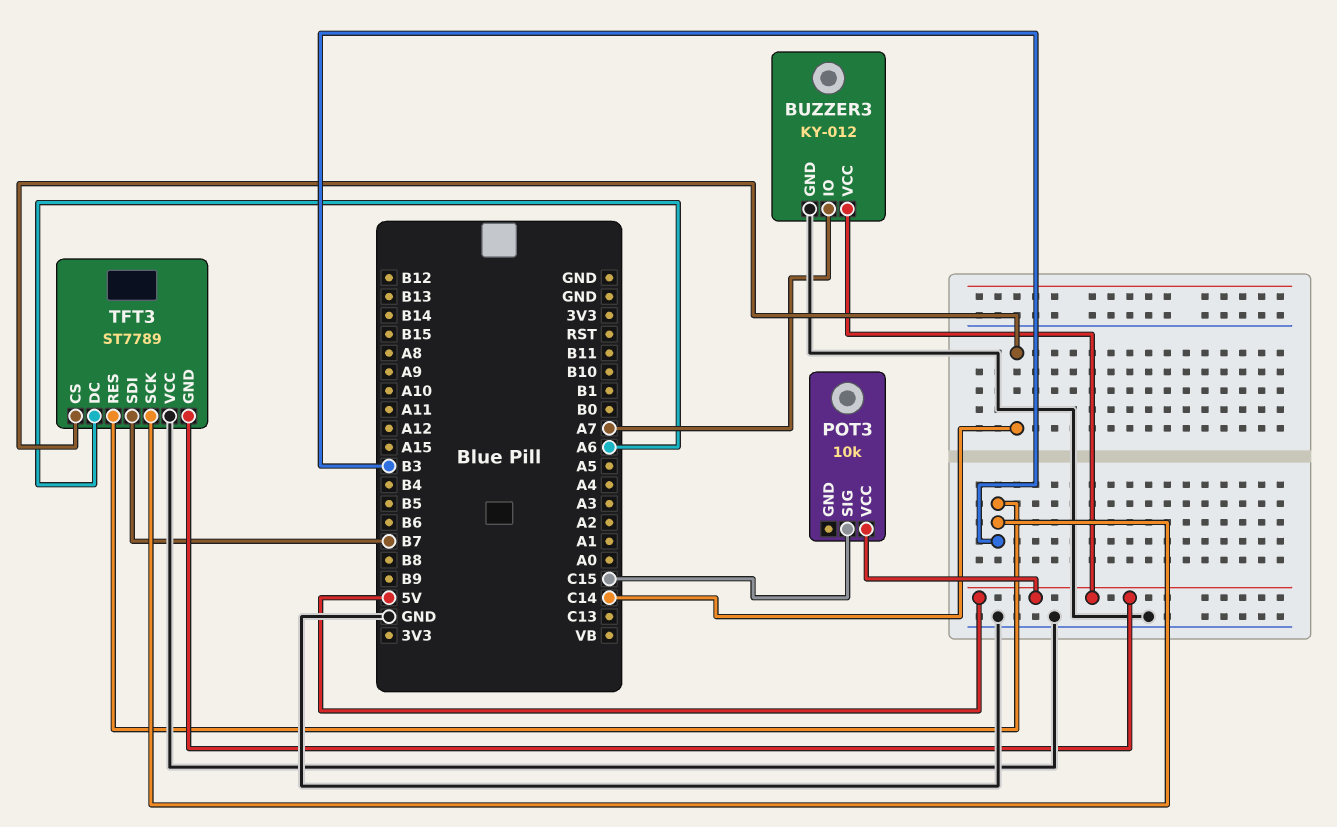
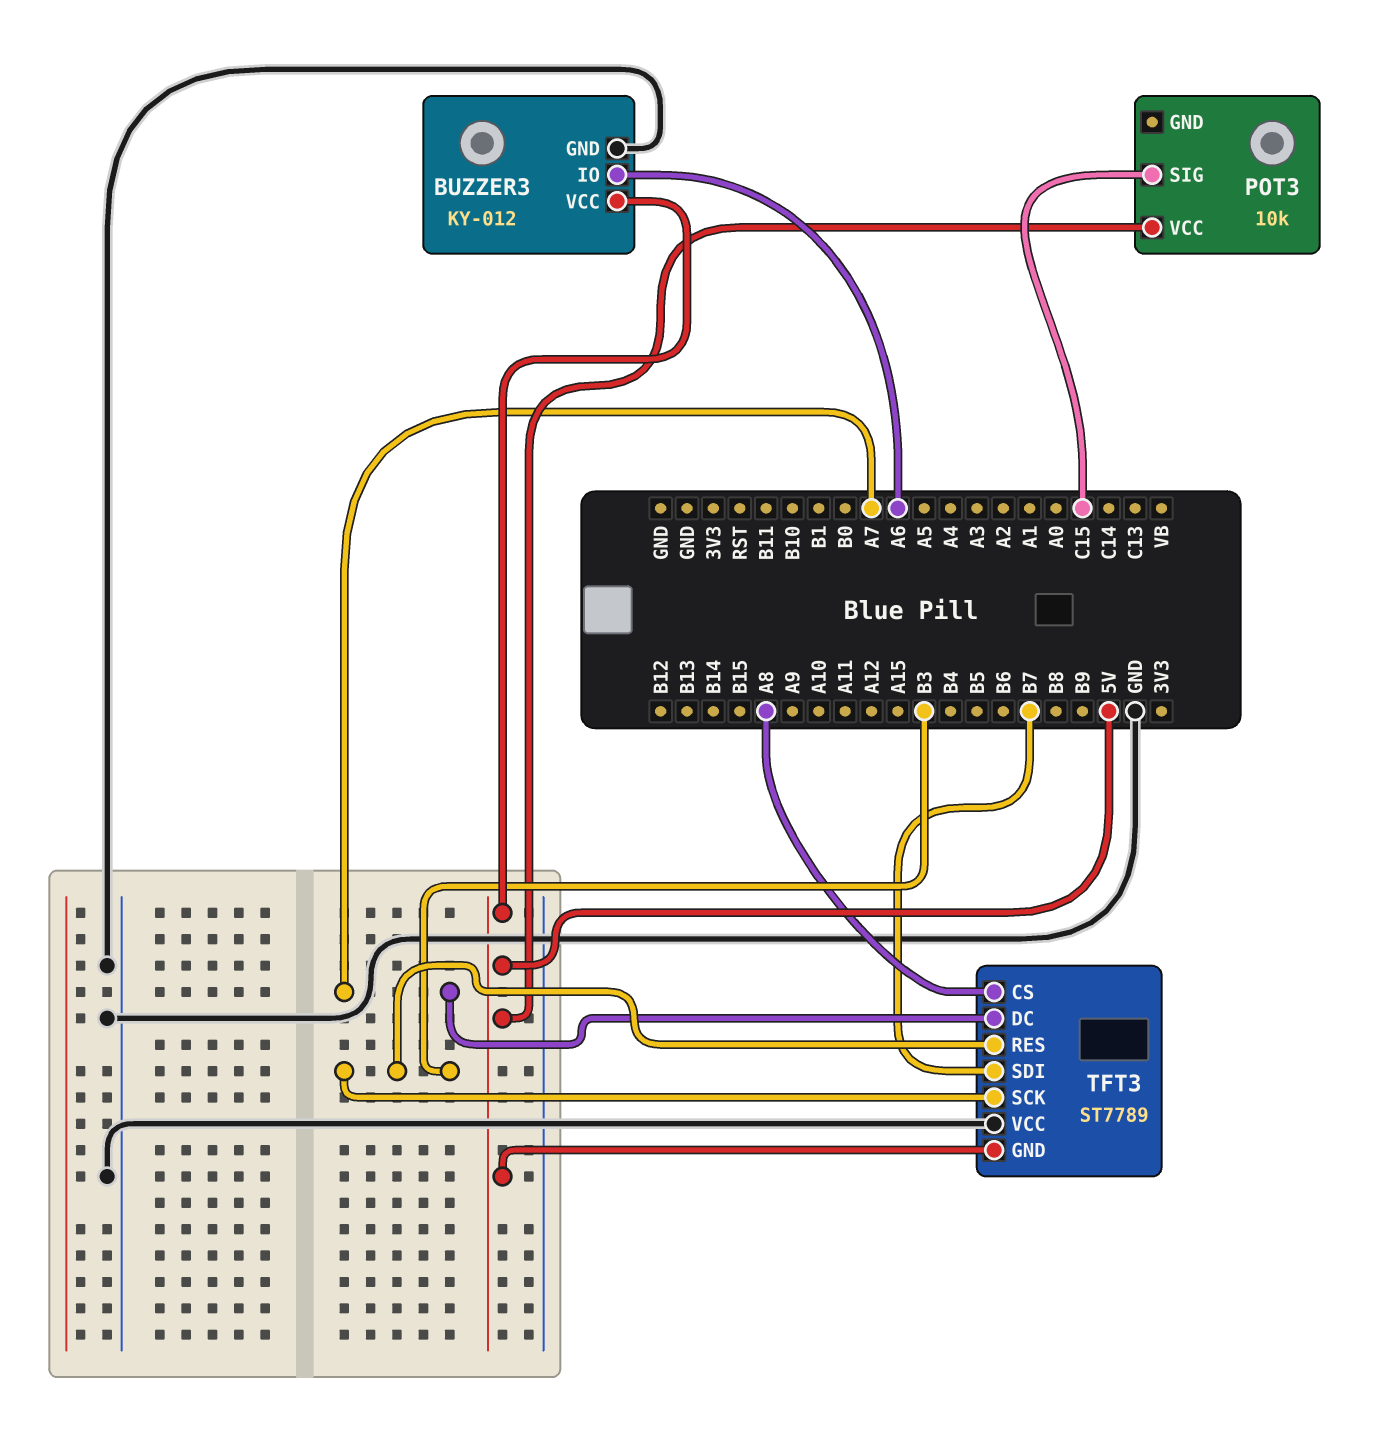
BUZZER3 pin IO: A7 -> A6
TFT3 pin CS: C14 -> A8
TFT3 pin DC: A6 -> A7

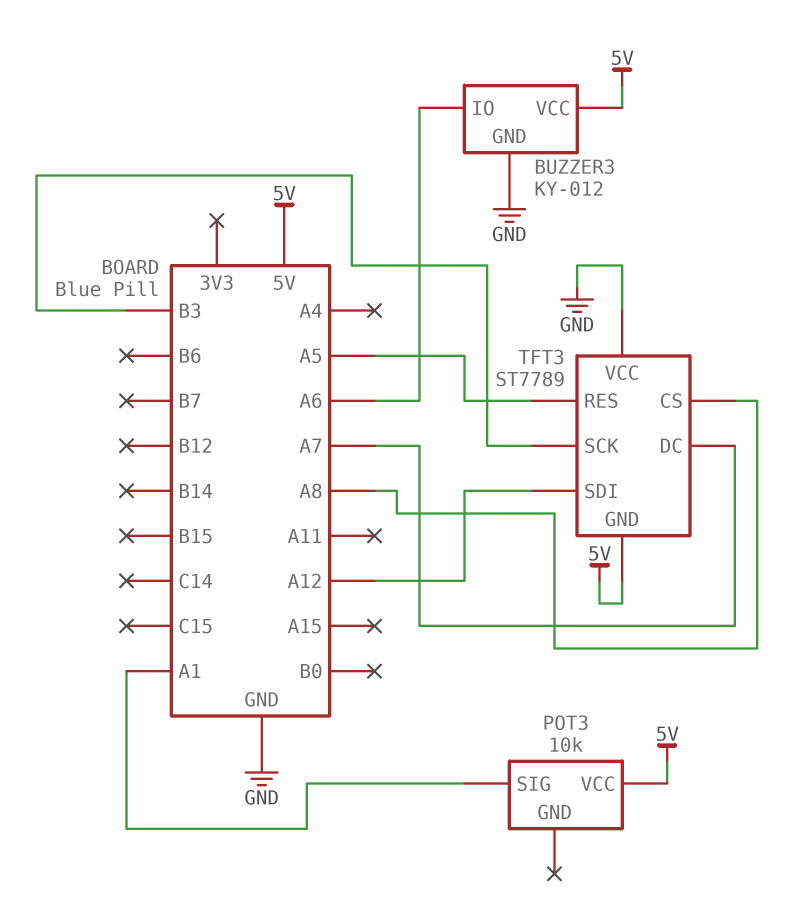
POT3 pin SIG: C15 -> A1
TFT3 pin RES: B3 -> A5
TFT3 pin SDI: B7 -> A12

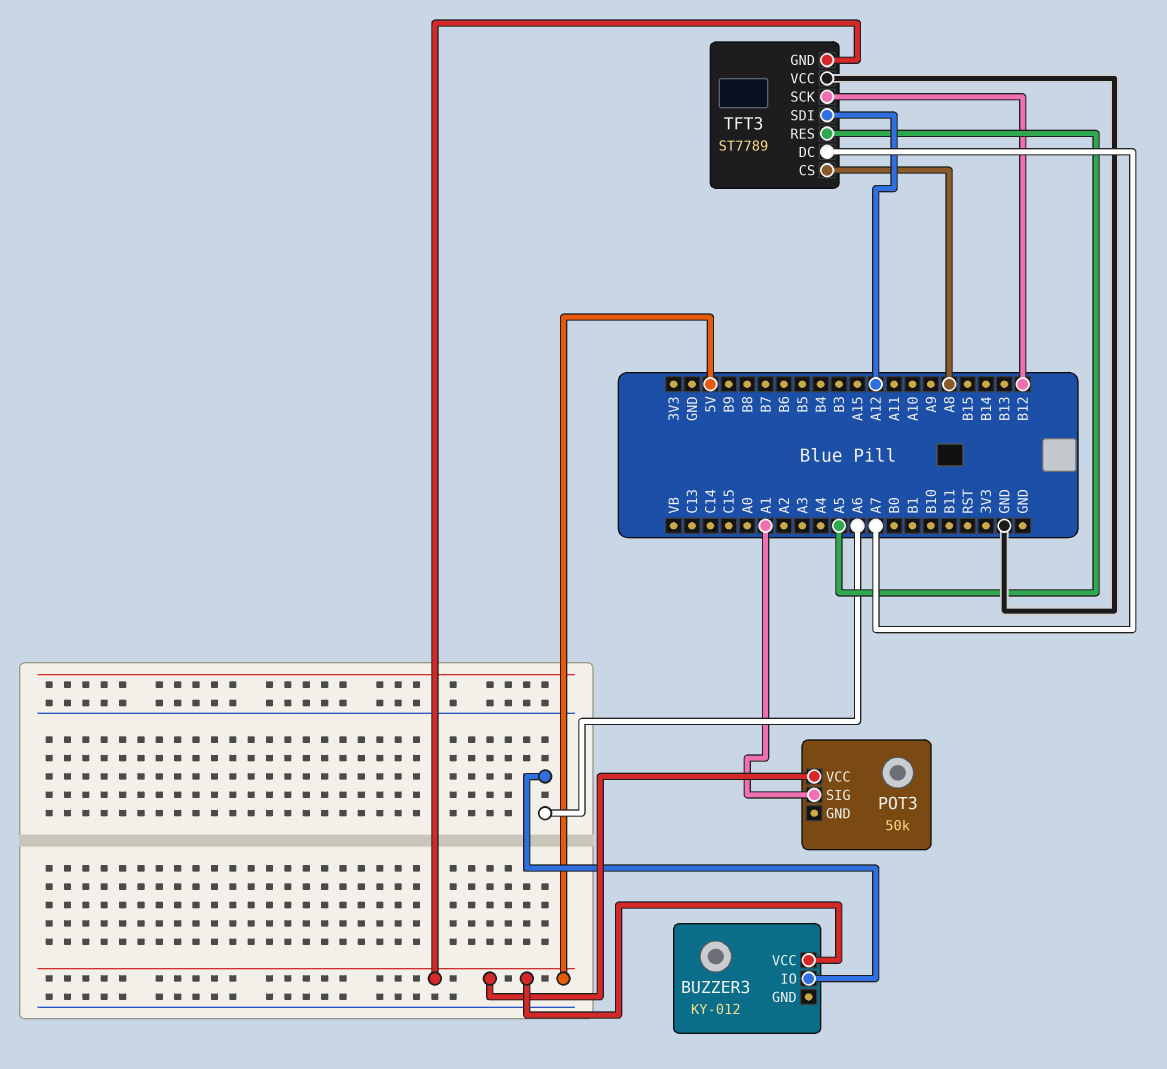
BUZZER3 pin GND: GND -> none
POT3: 10k -> 50k
TFT3 pin SCK: B3 -> B12

